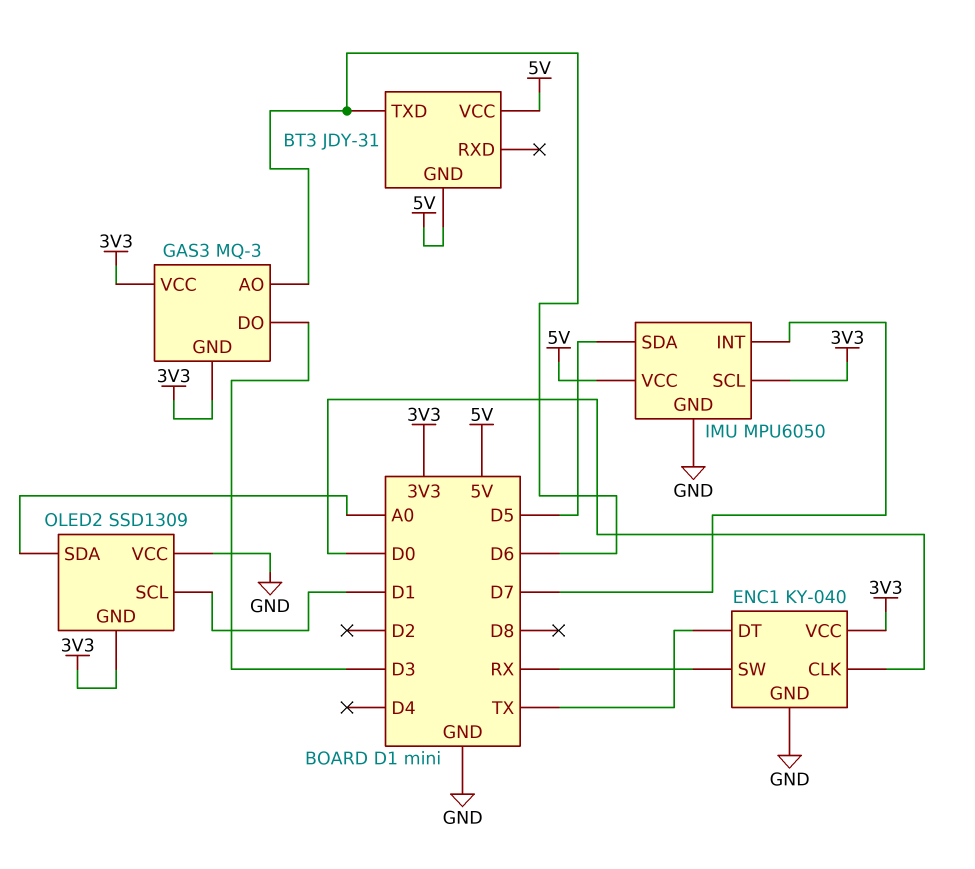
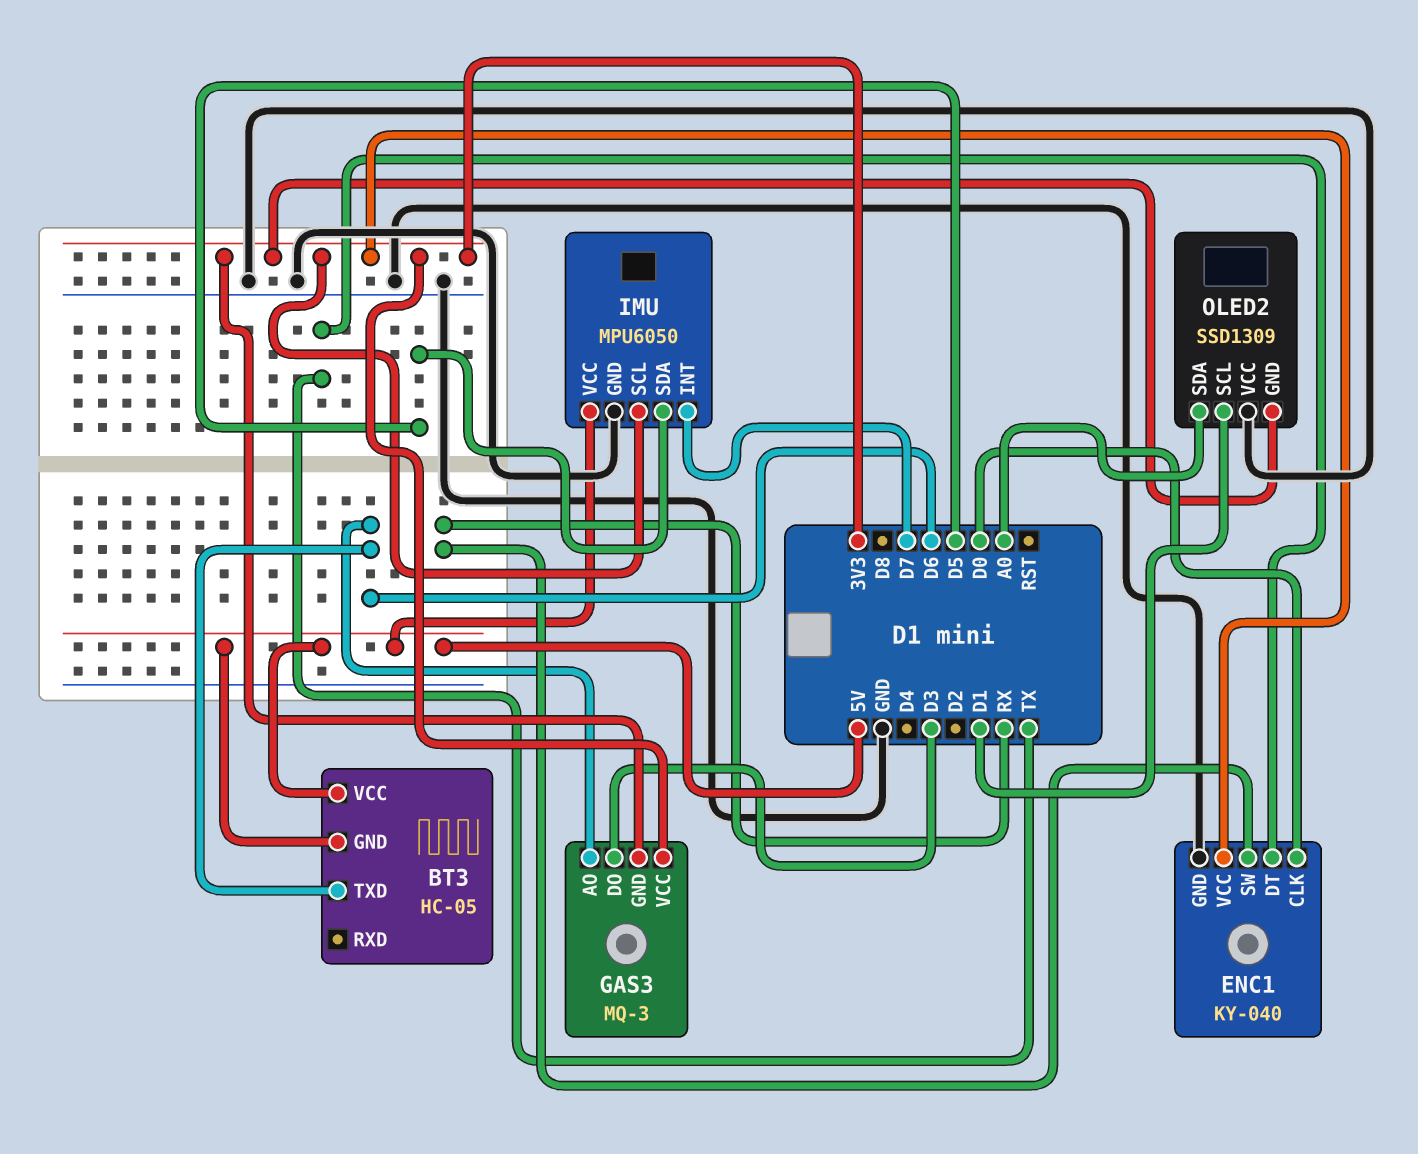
BT3: JDY-31 -> HC-05

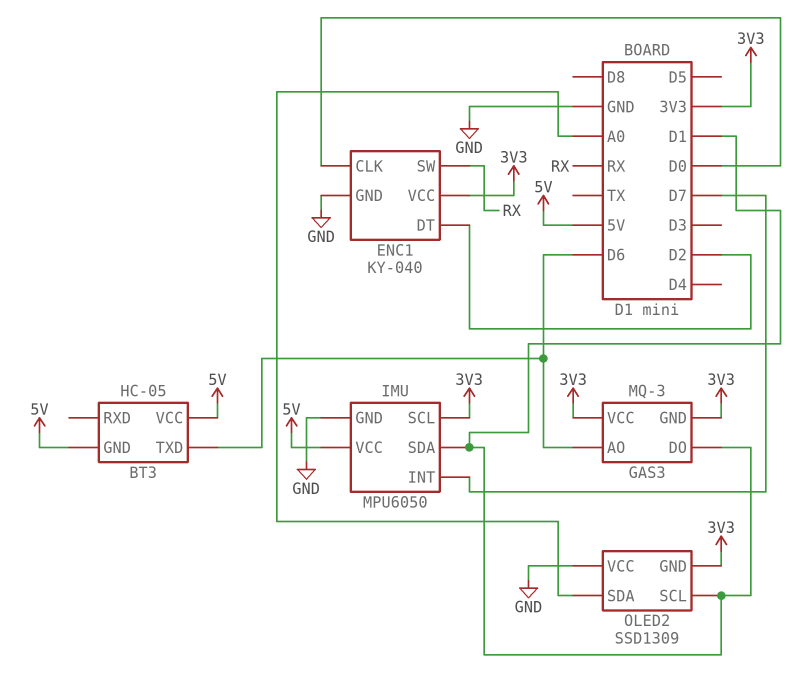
ENC1 pin DT: TX -> D2
GAS3 pin DO: D3 -> D1
IMU pin SDA: D5 -> D1

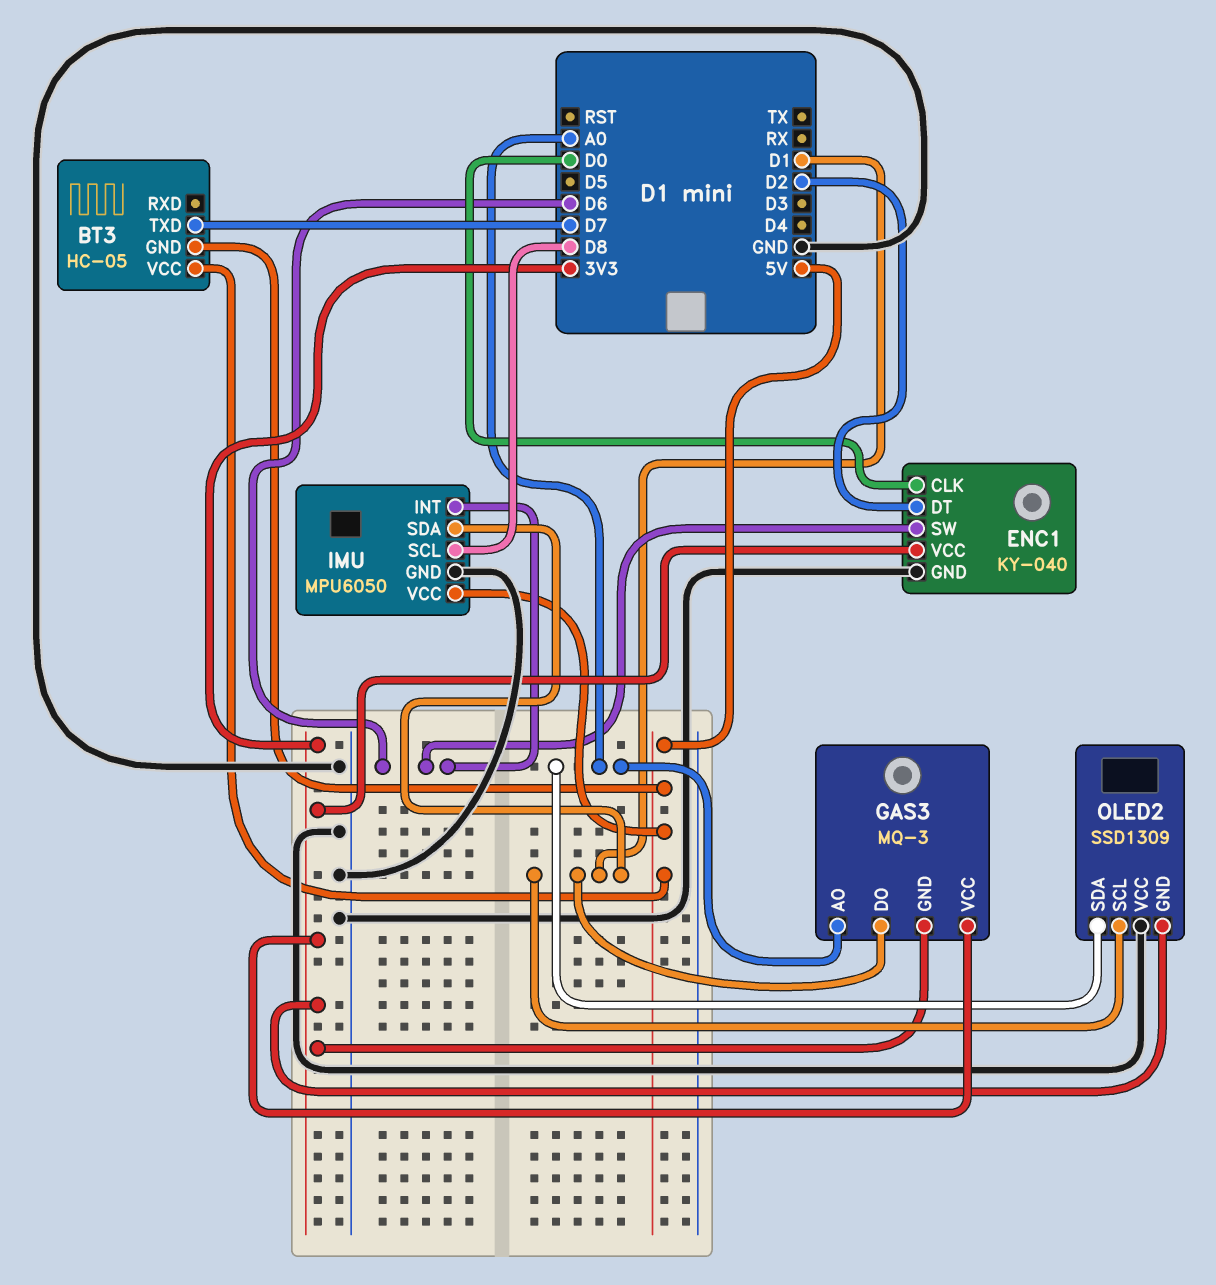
BT3 pin TXD: D6 -> D7
ENC1 pin SW: RX -> D6
GAS3 pin AO: D6 -> A0
IMU pin INT: D7 -> D6
IMU pin SCL: 3V3 -> D8

